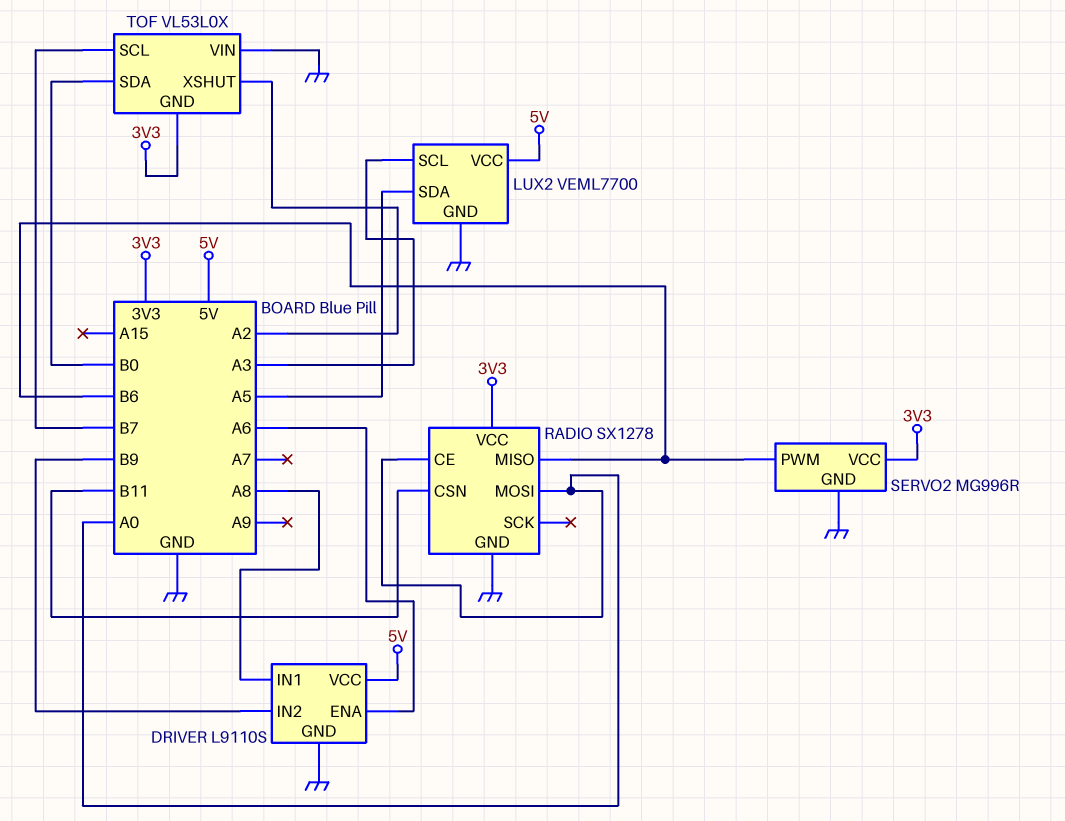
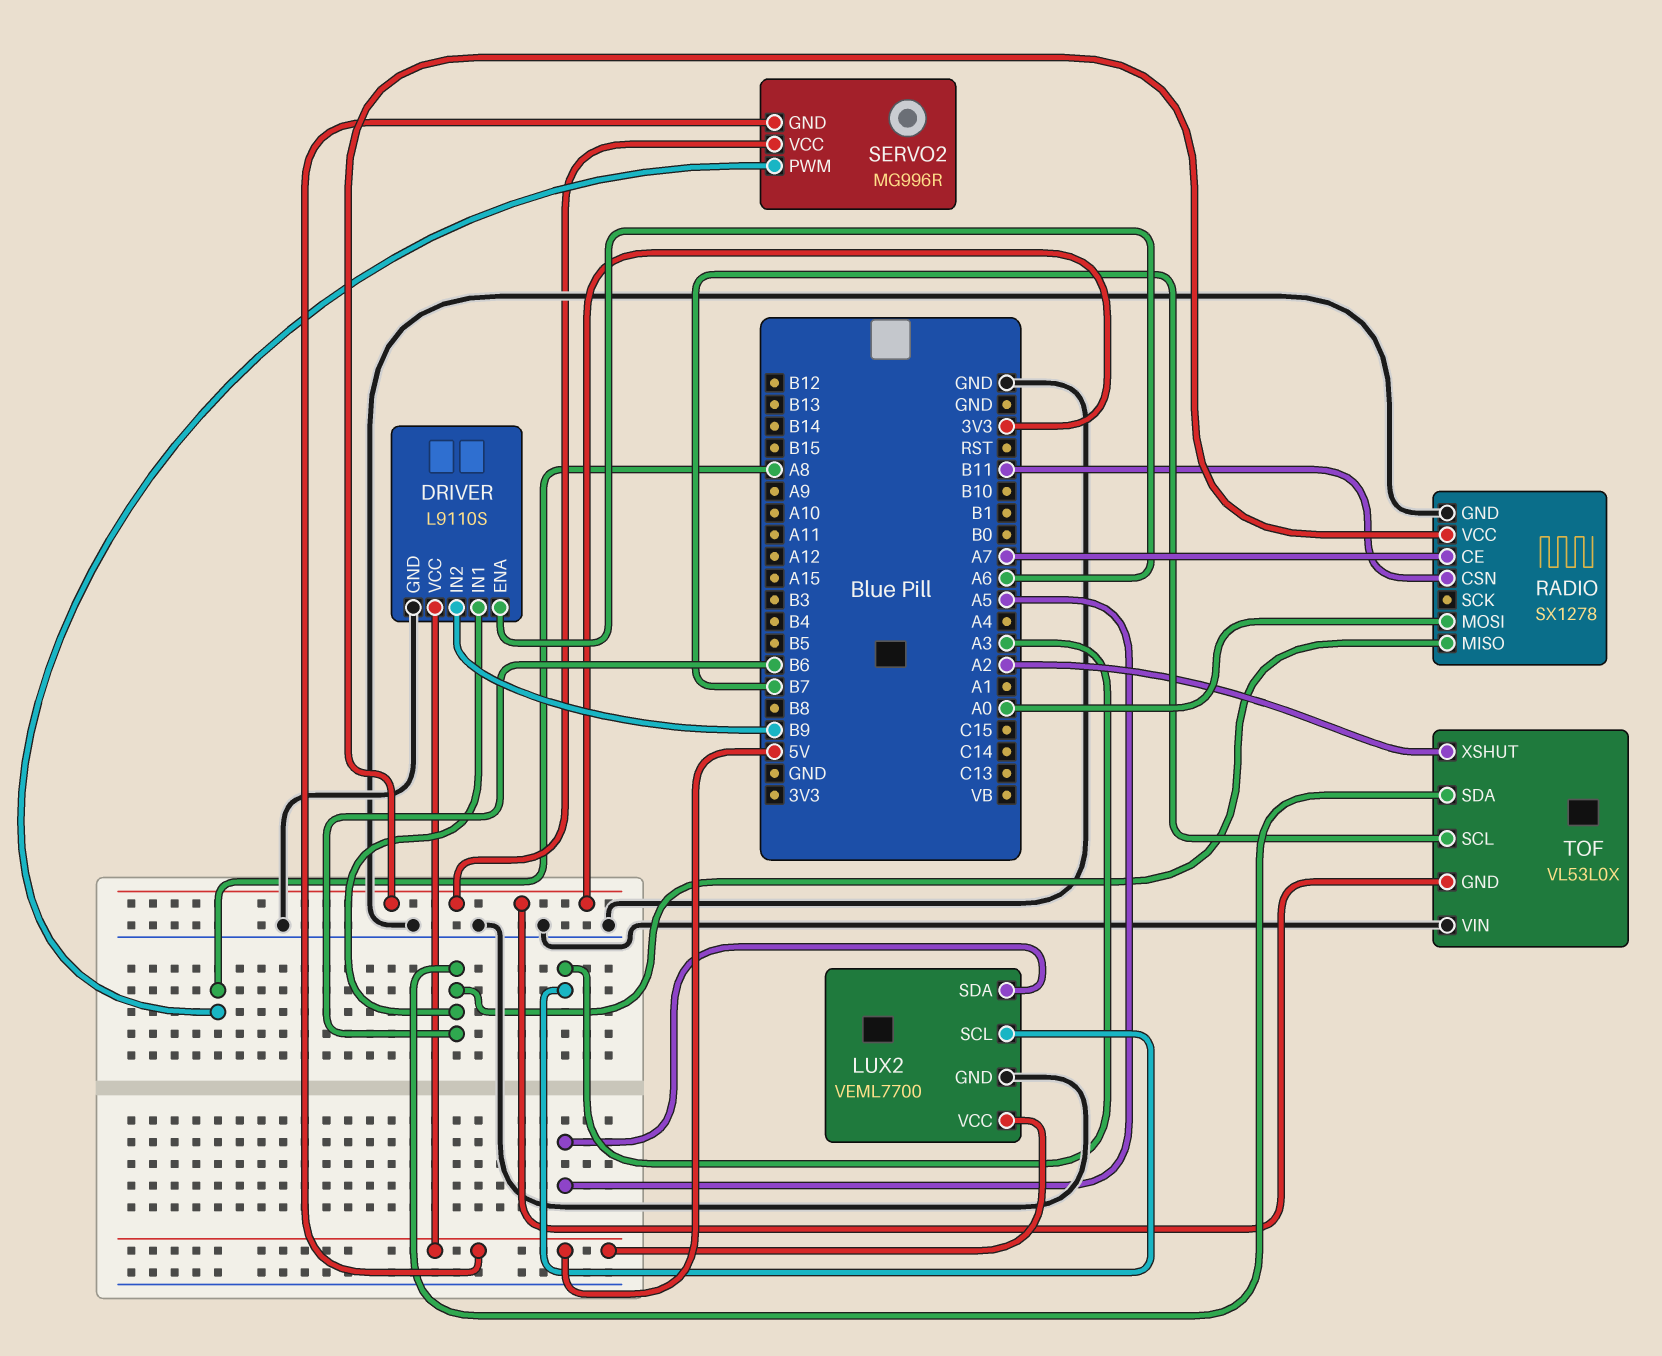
DRIVER pin IN1: A8 -> B6
RADIO pin CE: A0 -> A7
SERVO2 pin GND: GND -> 5V
SERVO2 pin PWM: B6 -> A8
TOF pin SDA: B0 -> B6

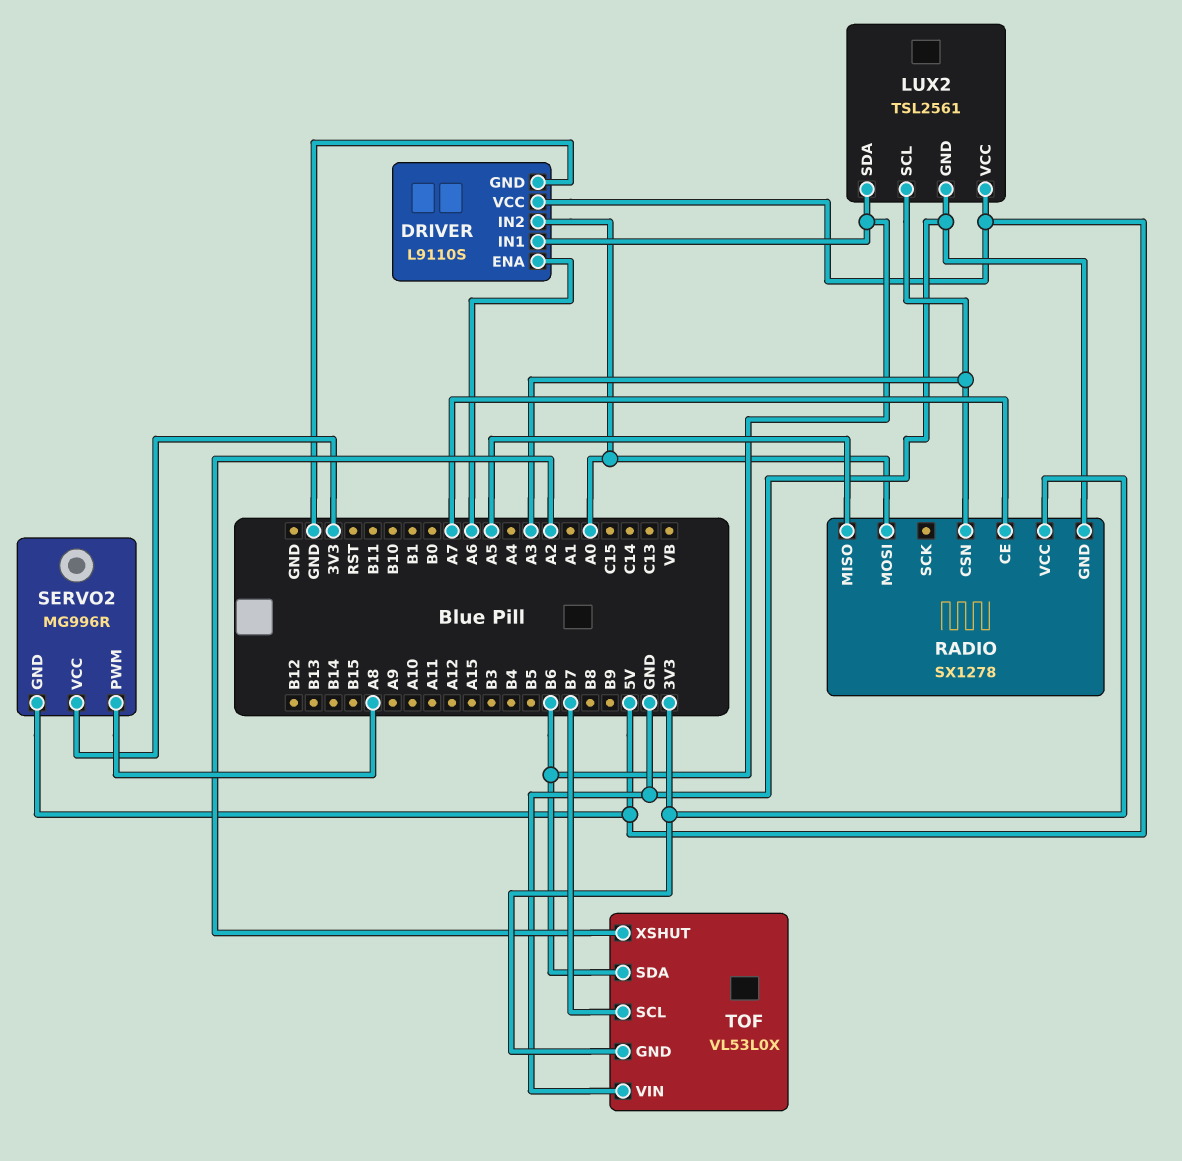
DRIVER pin IN2: B9 -> A0
LUX2: VEML7700 -> TSL2561
LUX2 pin SDA: A5 -> B6
RADIO pin CSN: B11 -> A3
RADIO pin MISO: B6 -> A5

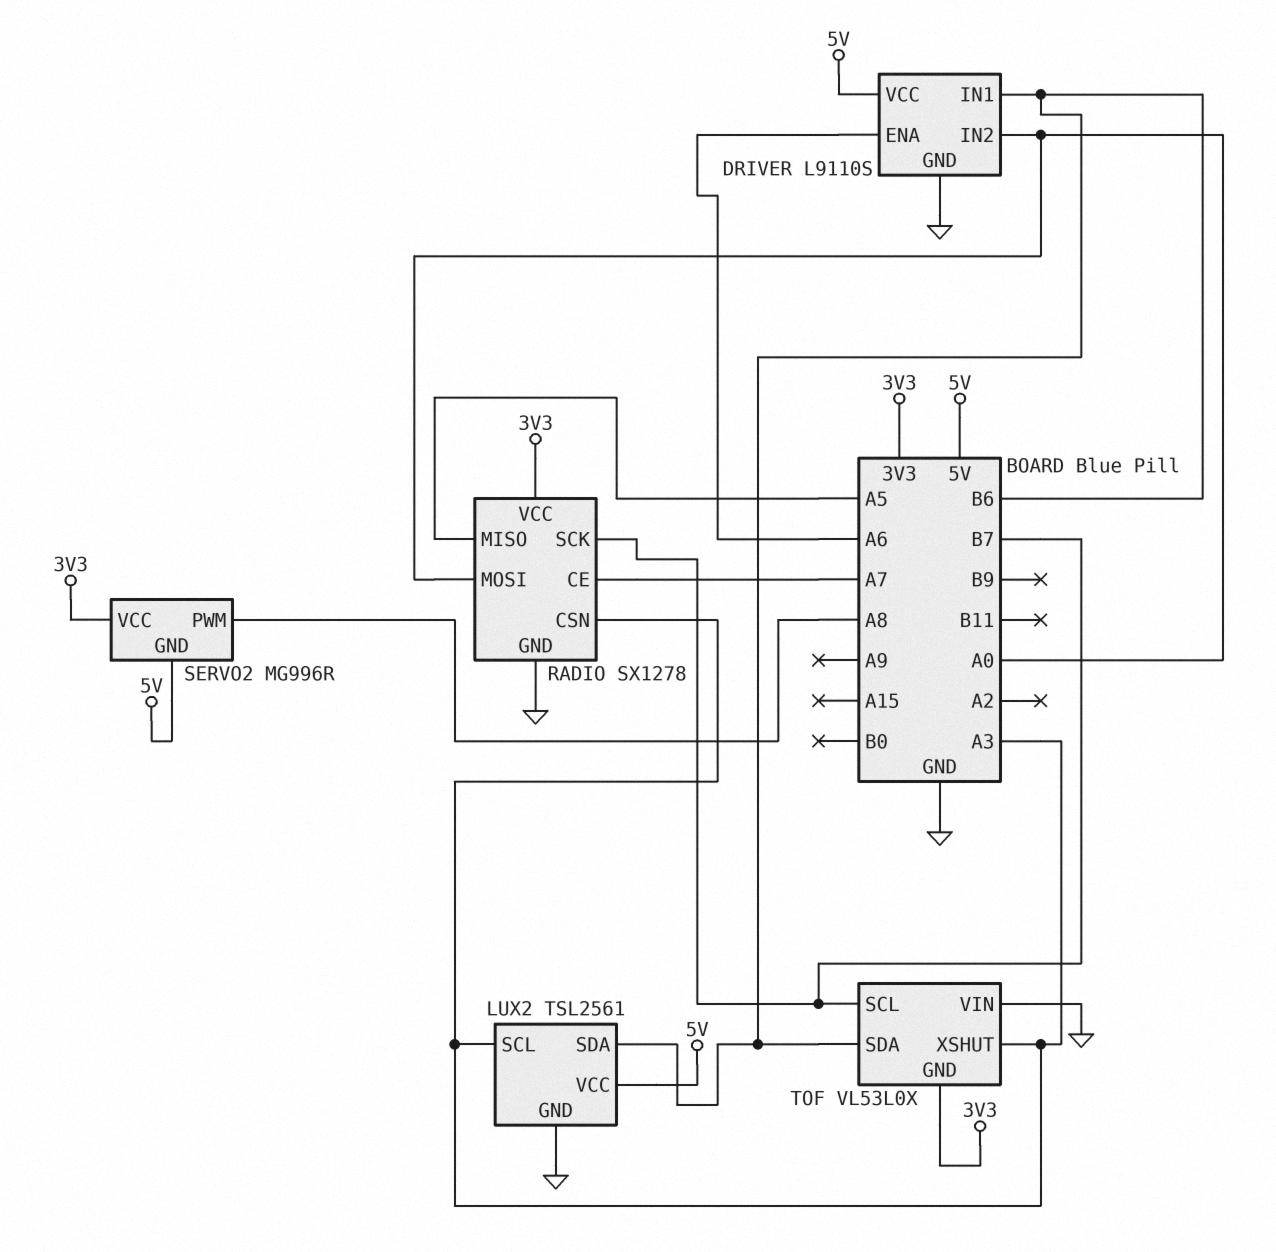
RADIO pin SCK: none -> B7
TOF pin XSHUT: A2 -> A3

